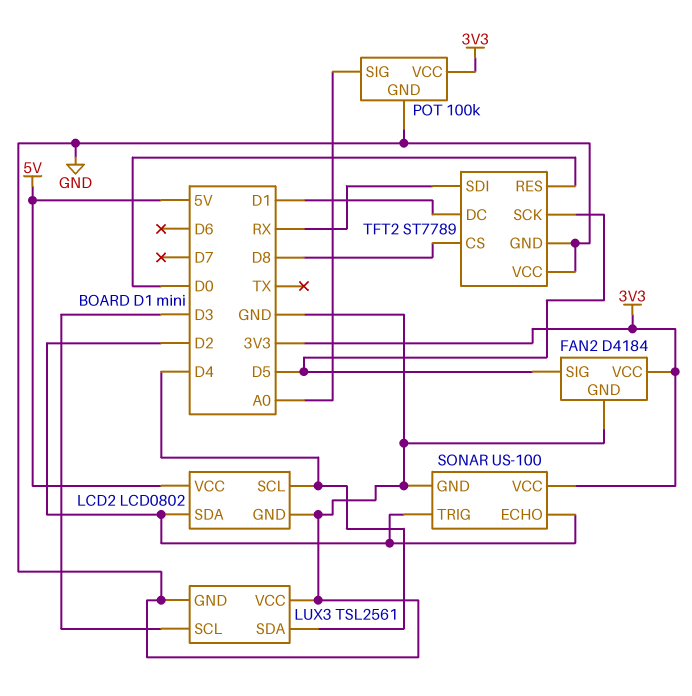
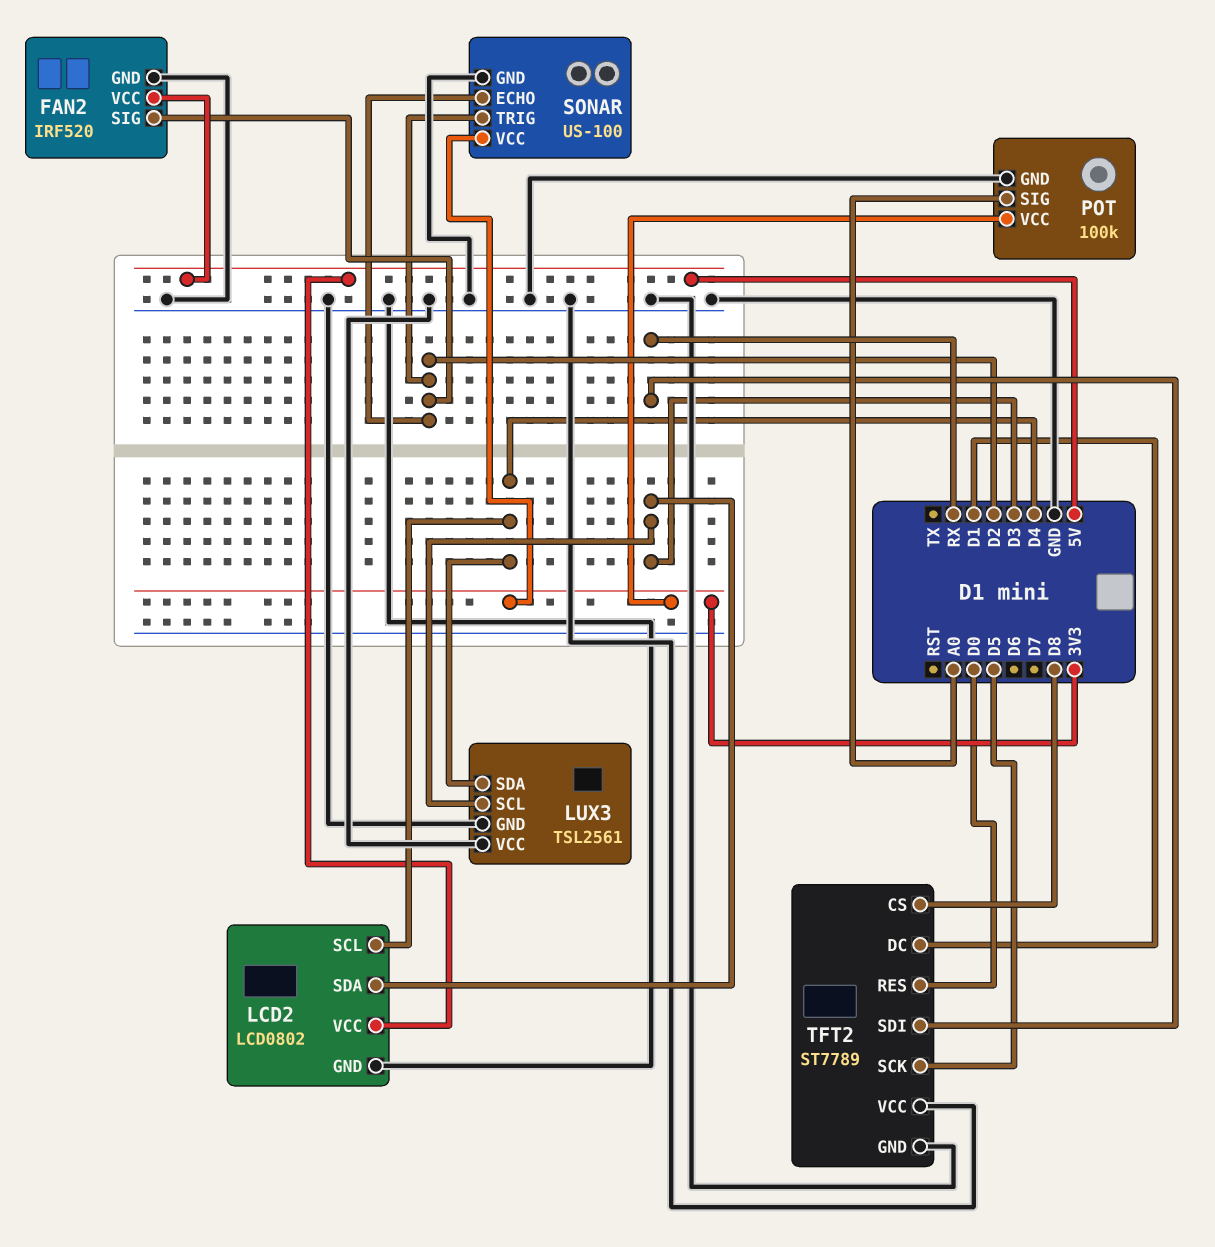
FAN2: D4184 -> IRF520
FAN2 pin SIG: D5 -> D2
FAN2 pin VCC: 3V3 -> 5V
LCD2 pin SDA: D2 -> D3

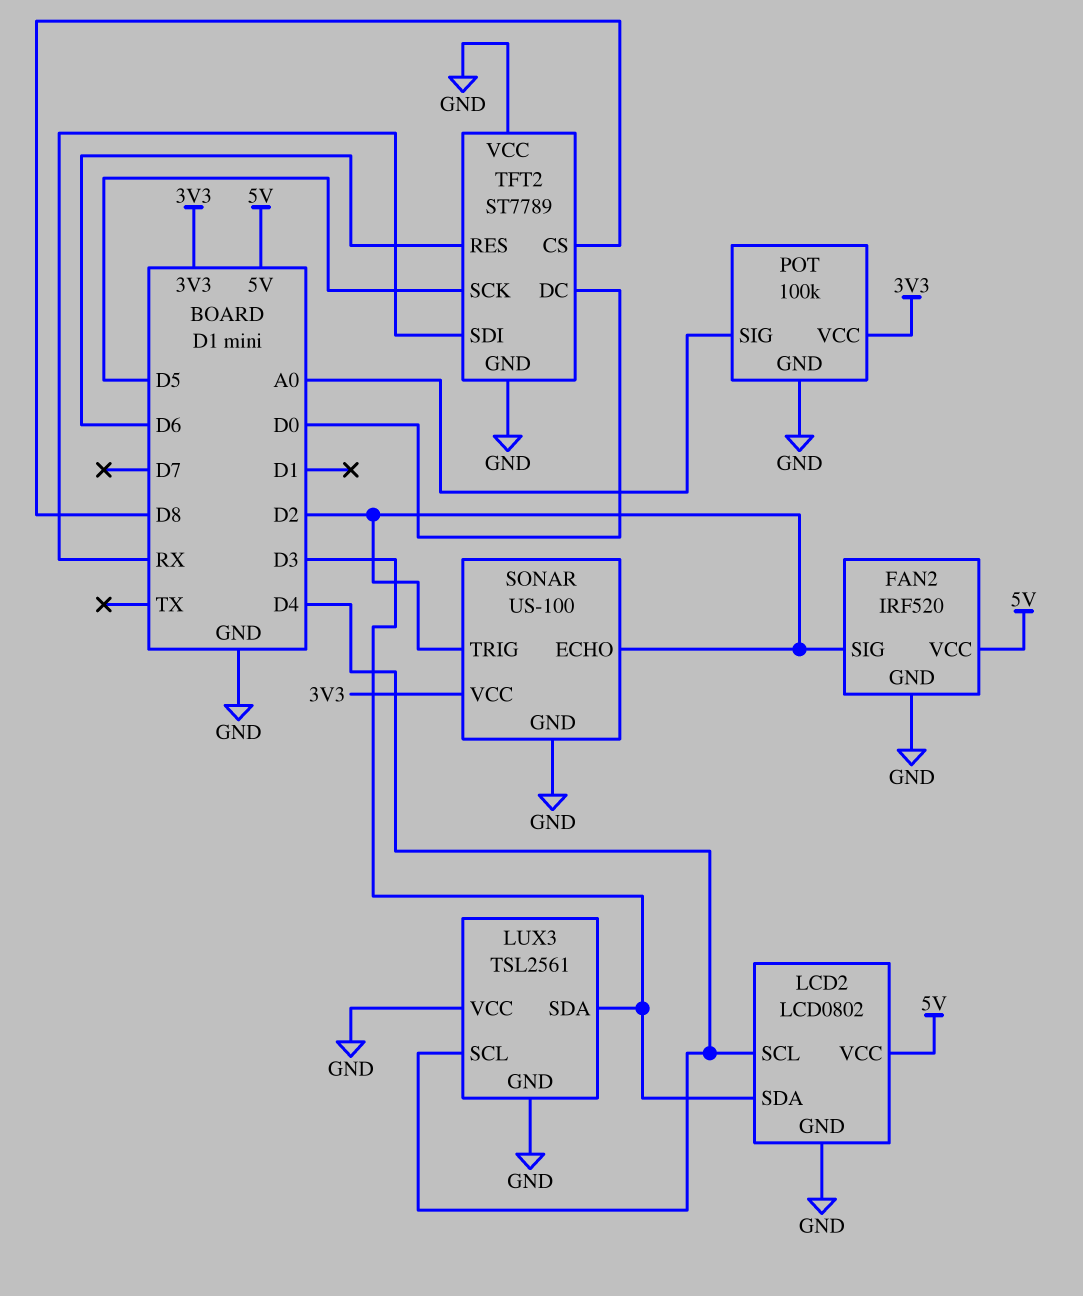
LUX3 pin SCL: D3 -> D4
LUX3 pin SDA: D4 -> D3
TFT2 pin DC: D1 -> D0
TFT2 pin RES: D0 -> D6

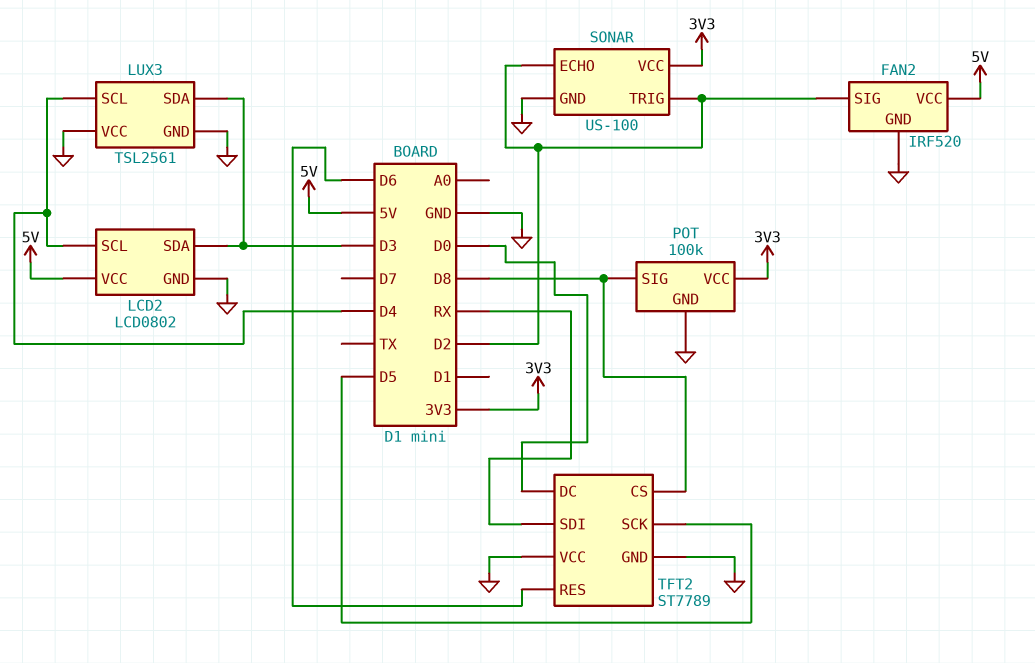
POT pin SIG: A0 -> D8

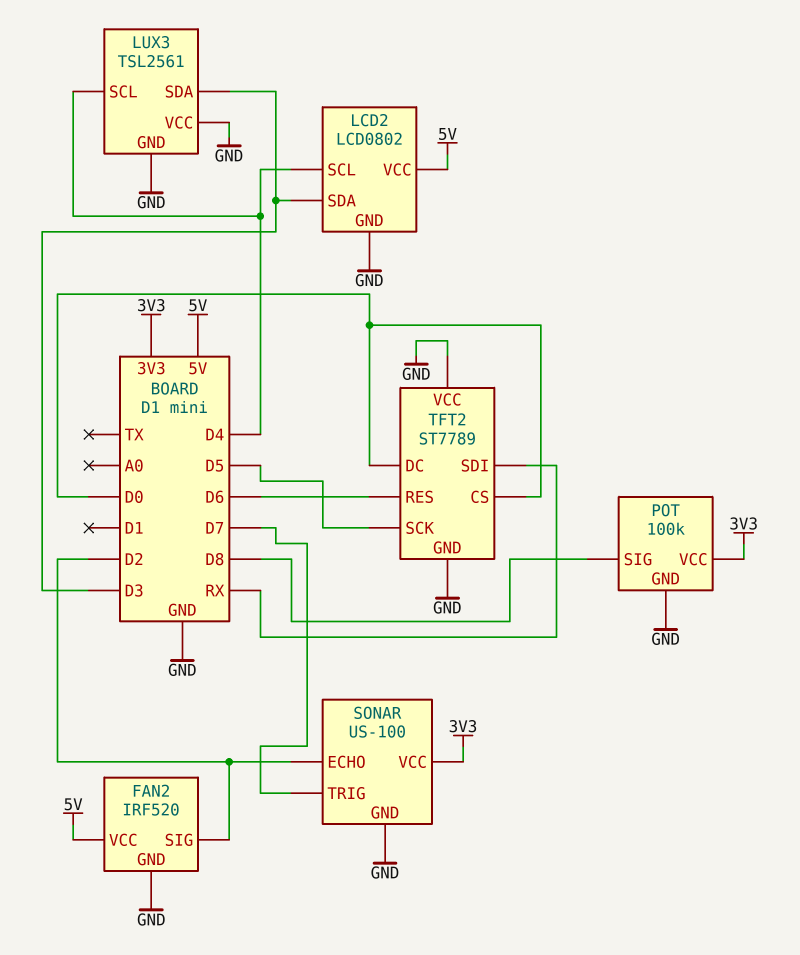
SONAR pin TRIG: D2 -> D7
TFT2 pin CS: D8 -> D0

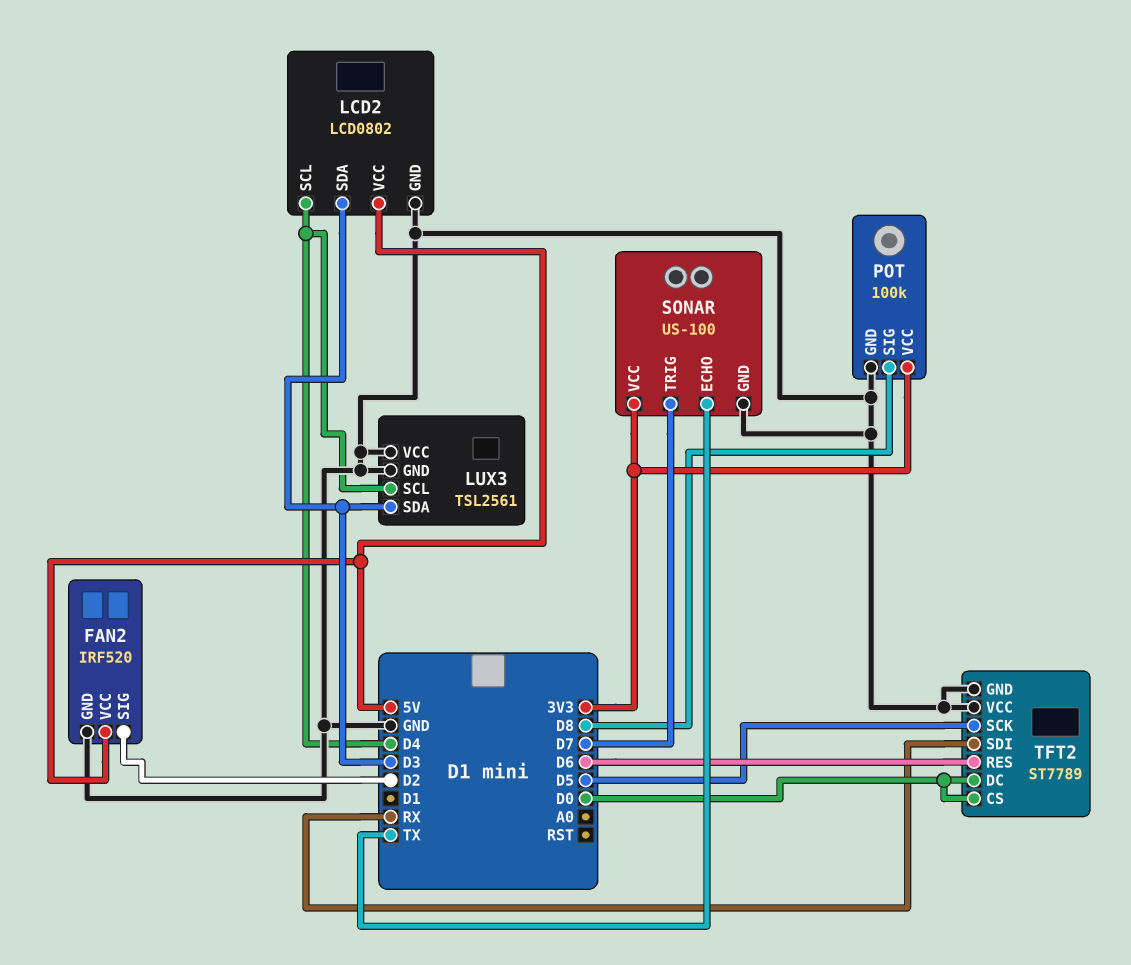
SONAR pin ECHO: D2 -> TX

